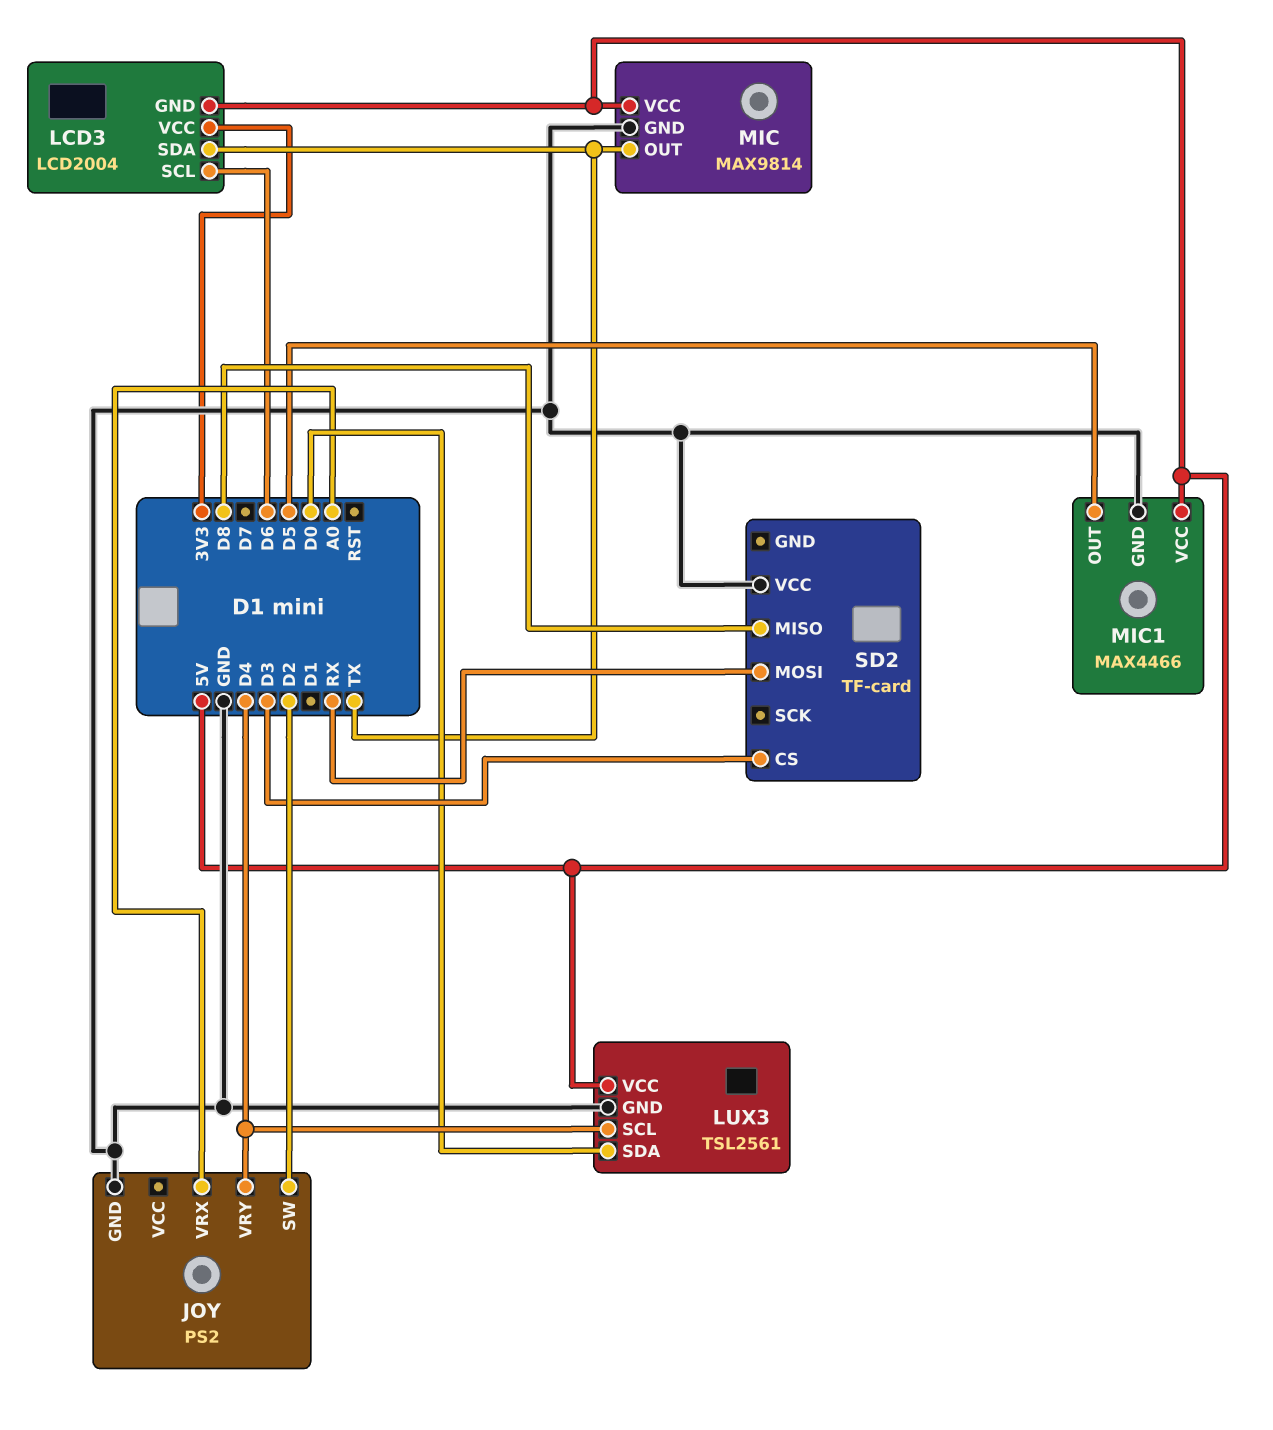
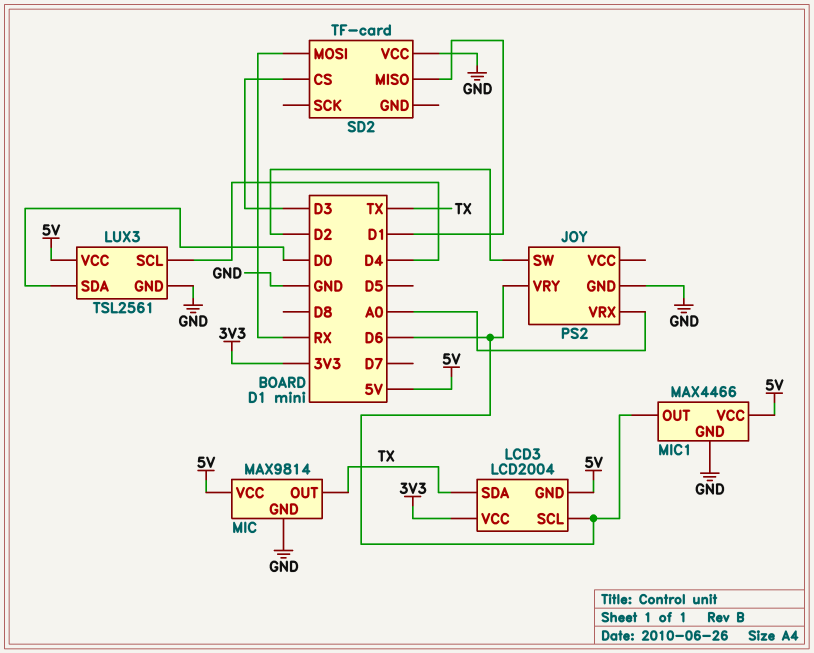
JOY pin VRY: D4 -> D6
MIC1 pin OUT: D5 -> D6
SD2 pin MISO: D8 -> D1

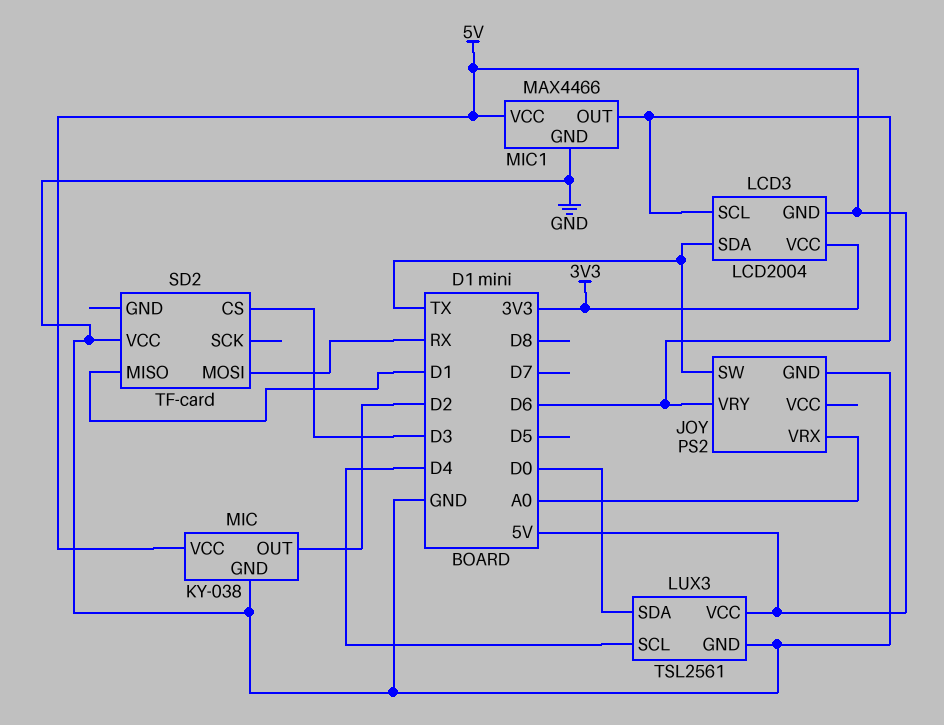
JOY pin SW: D2 -> TX
MIC: MAX9814 -> KY-038
MIC pin OUT: TX -> D2

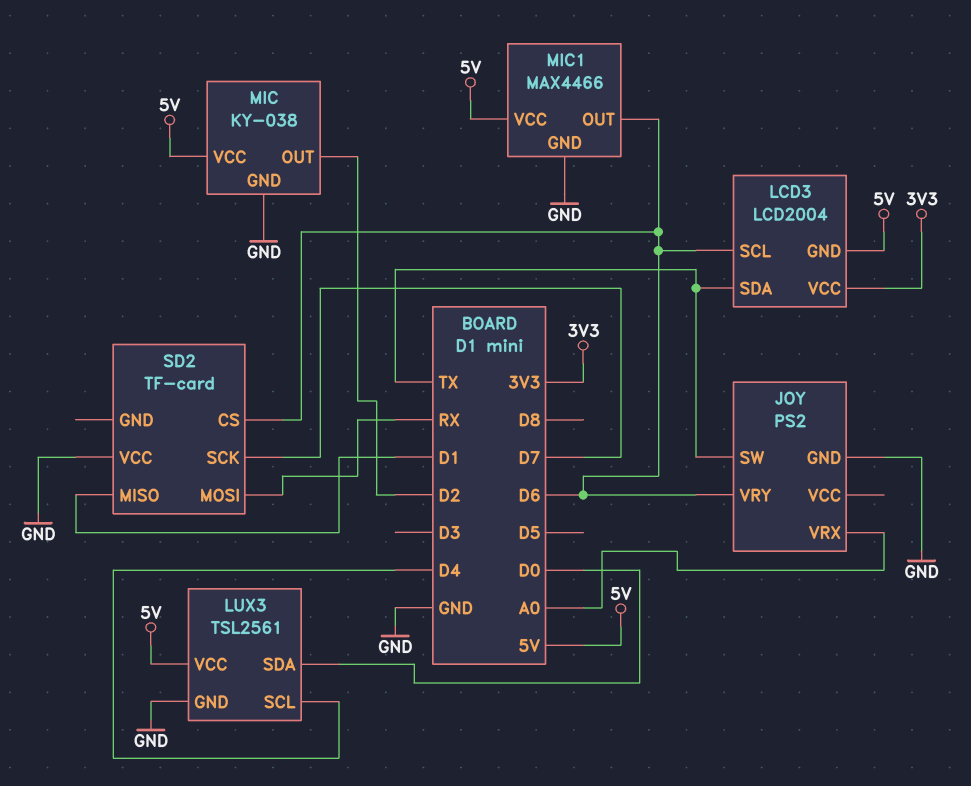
SD2 pin CS: D3 -> D6
SD2 pin SCK: none -> D7

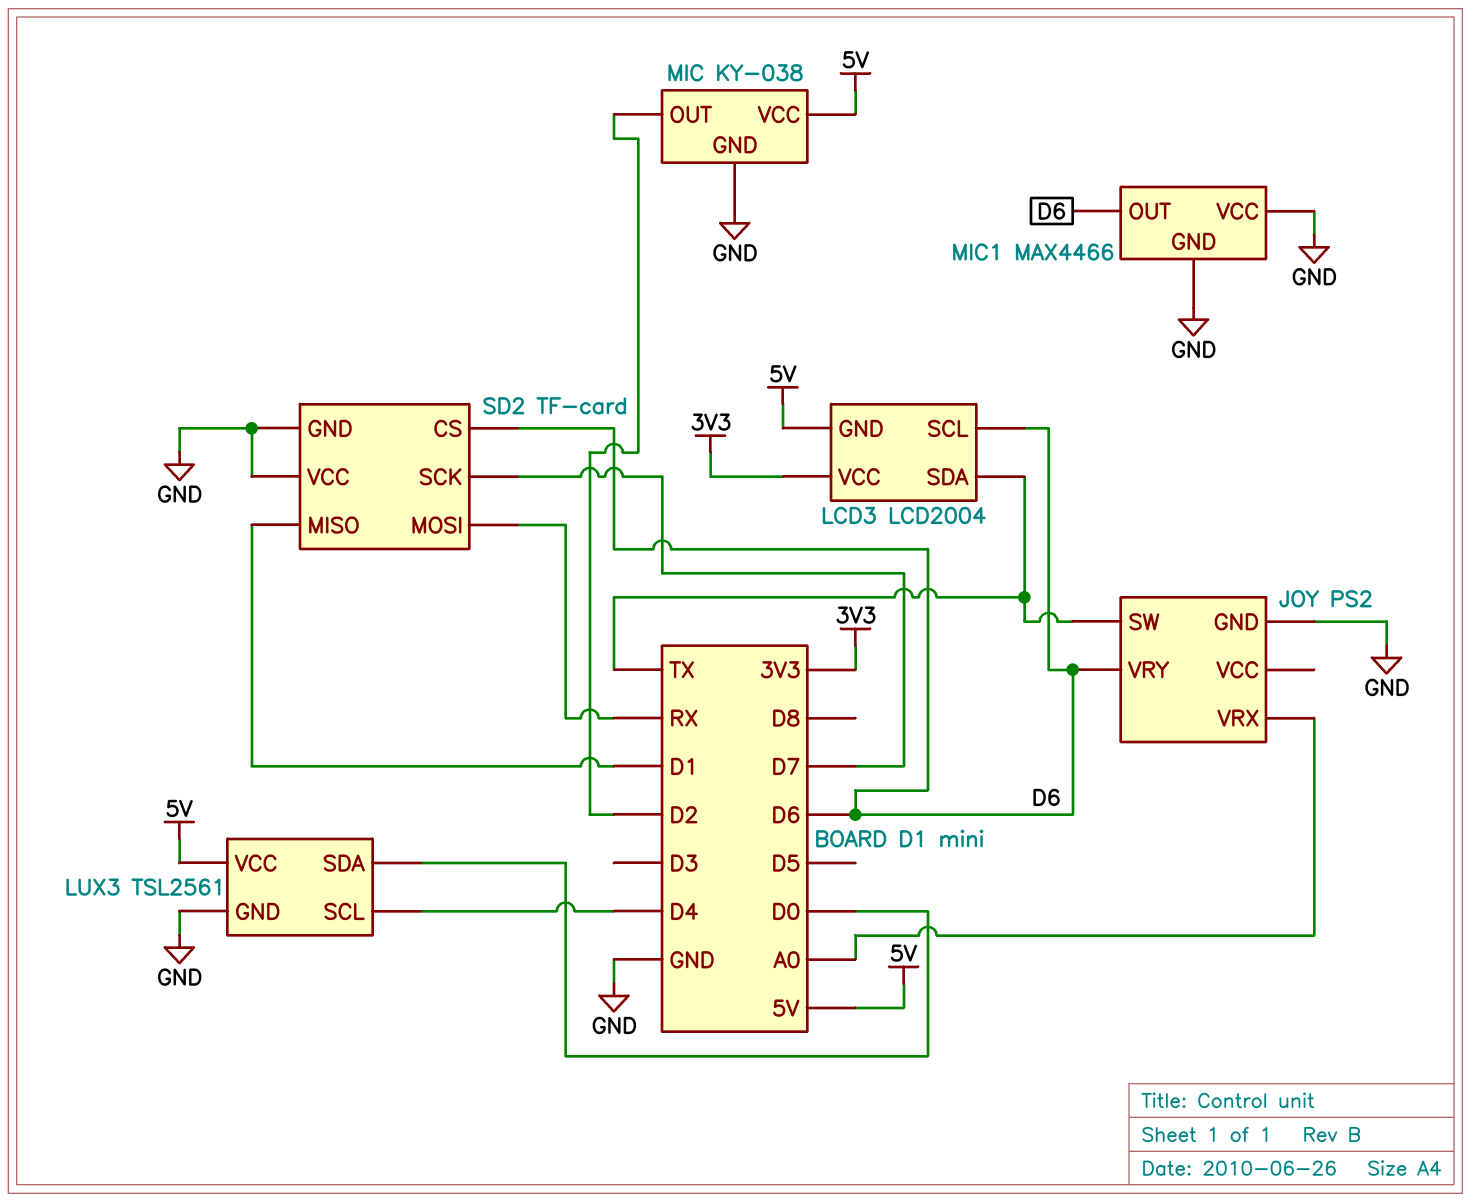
MIC1 pin VCC: 5V -> GND
SD2 pin GND: none -> GND

